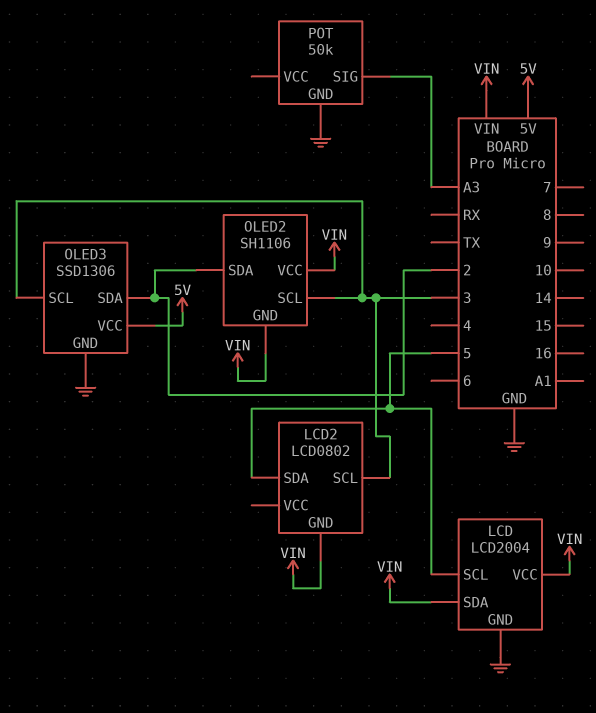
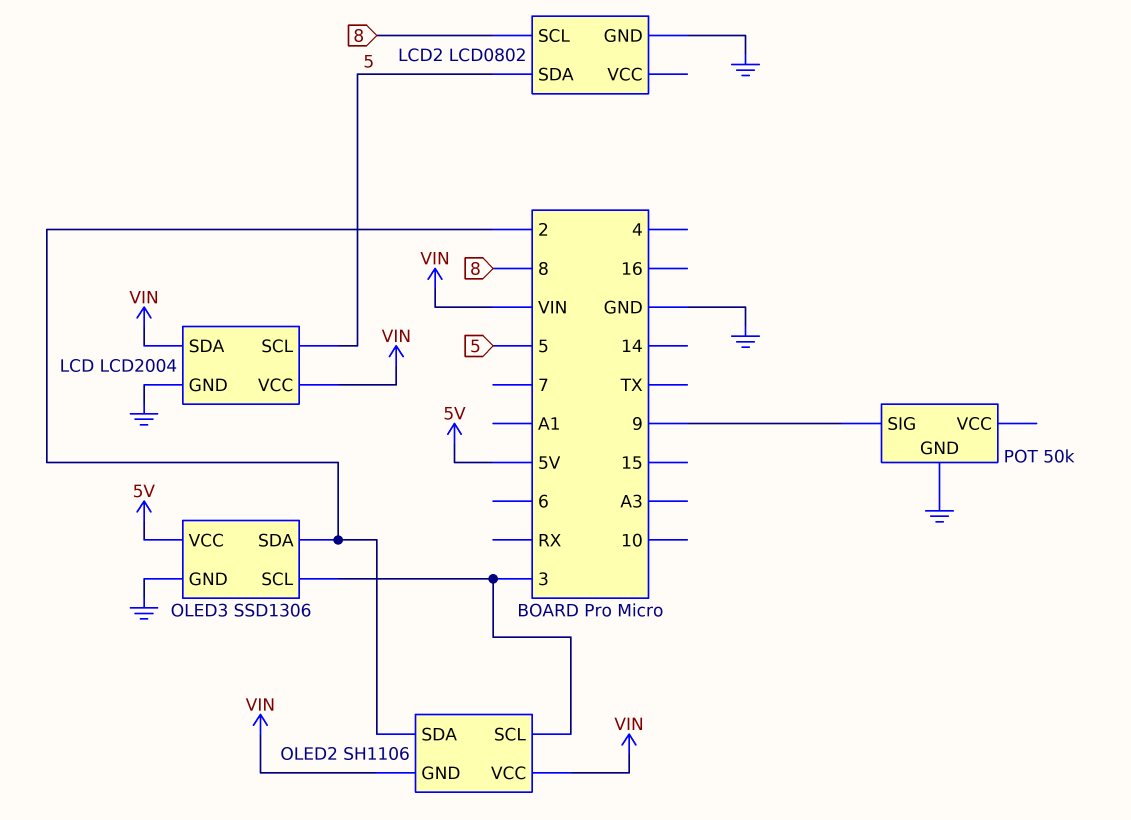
LCD2 pin GND: VIN -> GND
LCD2 pin SCL: 3 -> 8
POT pin SIG: A3 -> 9

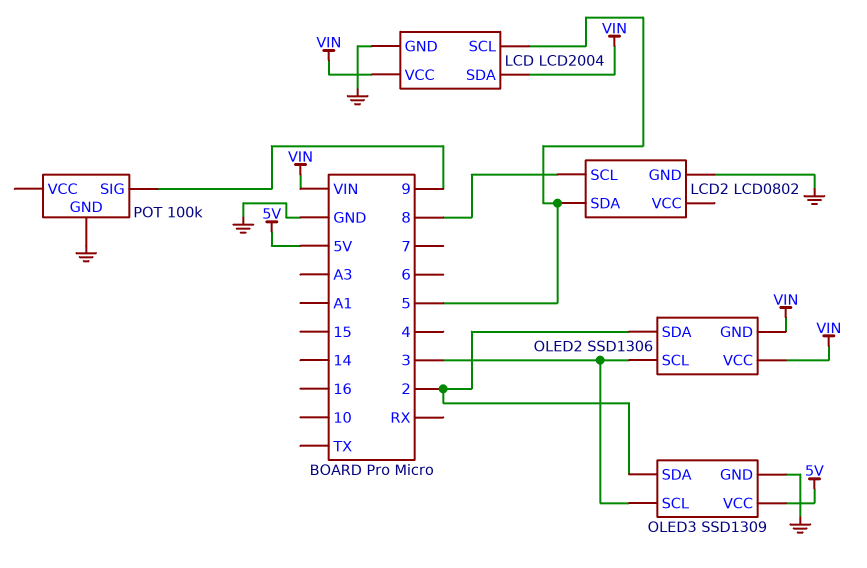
OLED2: SH1106 -> SSD1306
OLED3: SSD1306 -> SSD1309
POT: 50k -> 100k

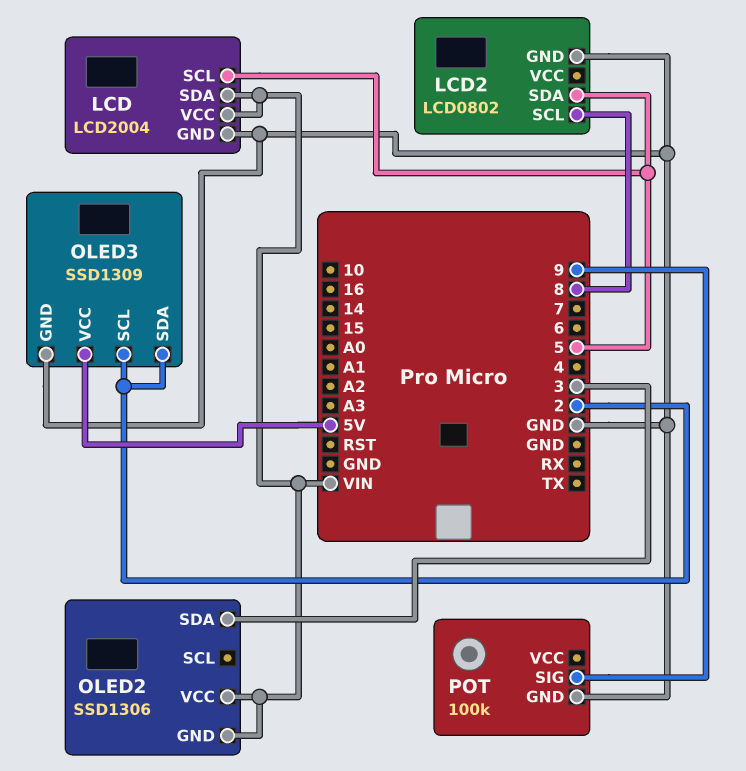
OLED2 pin SCL: 3 -> none
OLED2 pin SDA: 2 -> 3
OLED3 pin SCL: 3 -> 2

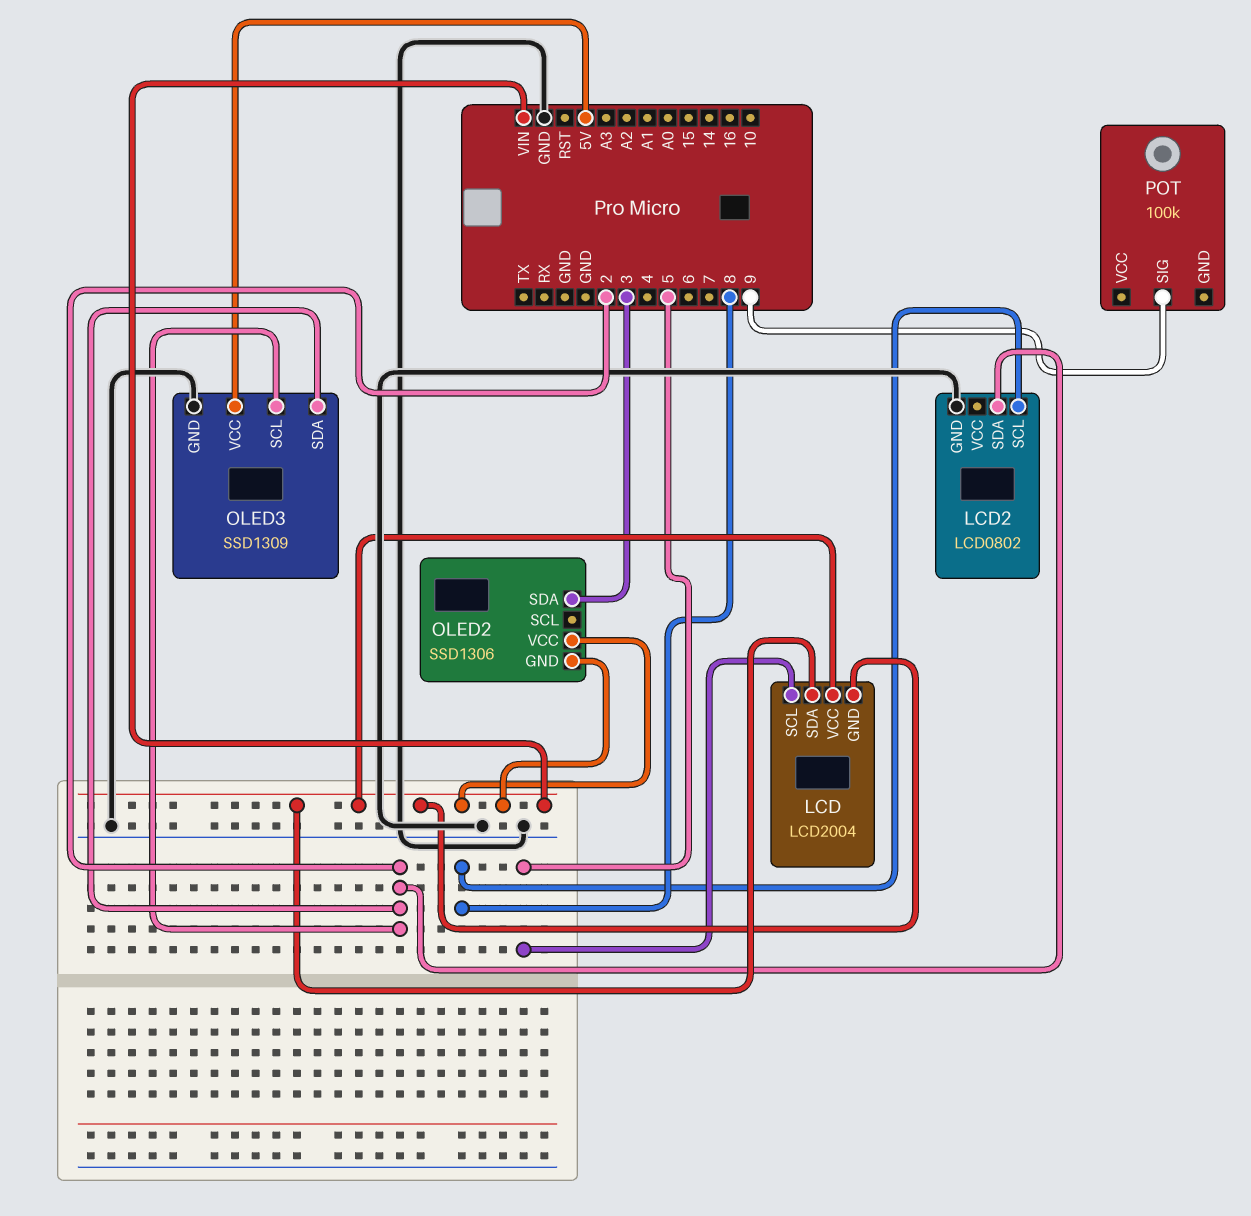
LCD pin GND: GND -> VIN
LCD2 pin SDA: 5 -> 2
POT pin GND: GND -> none

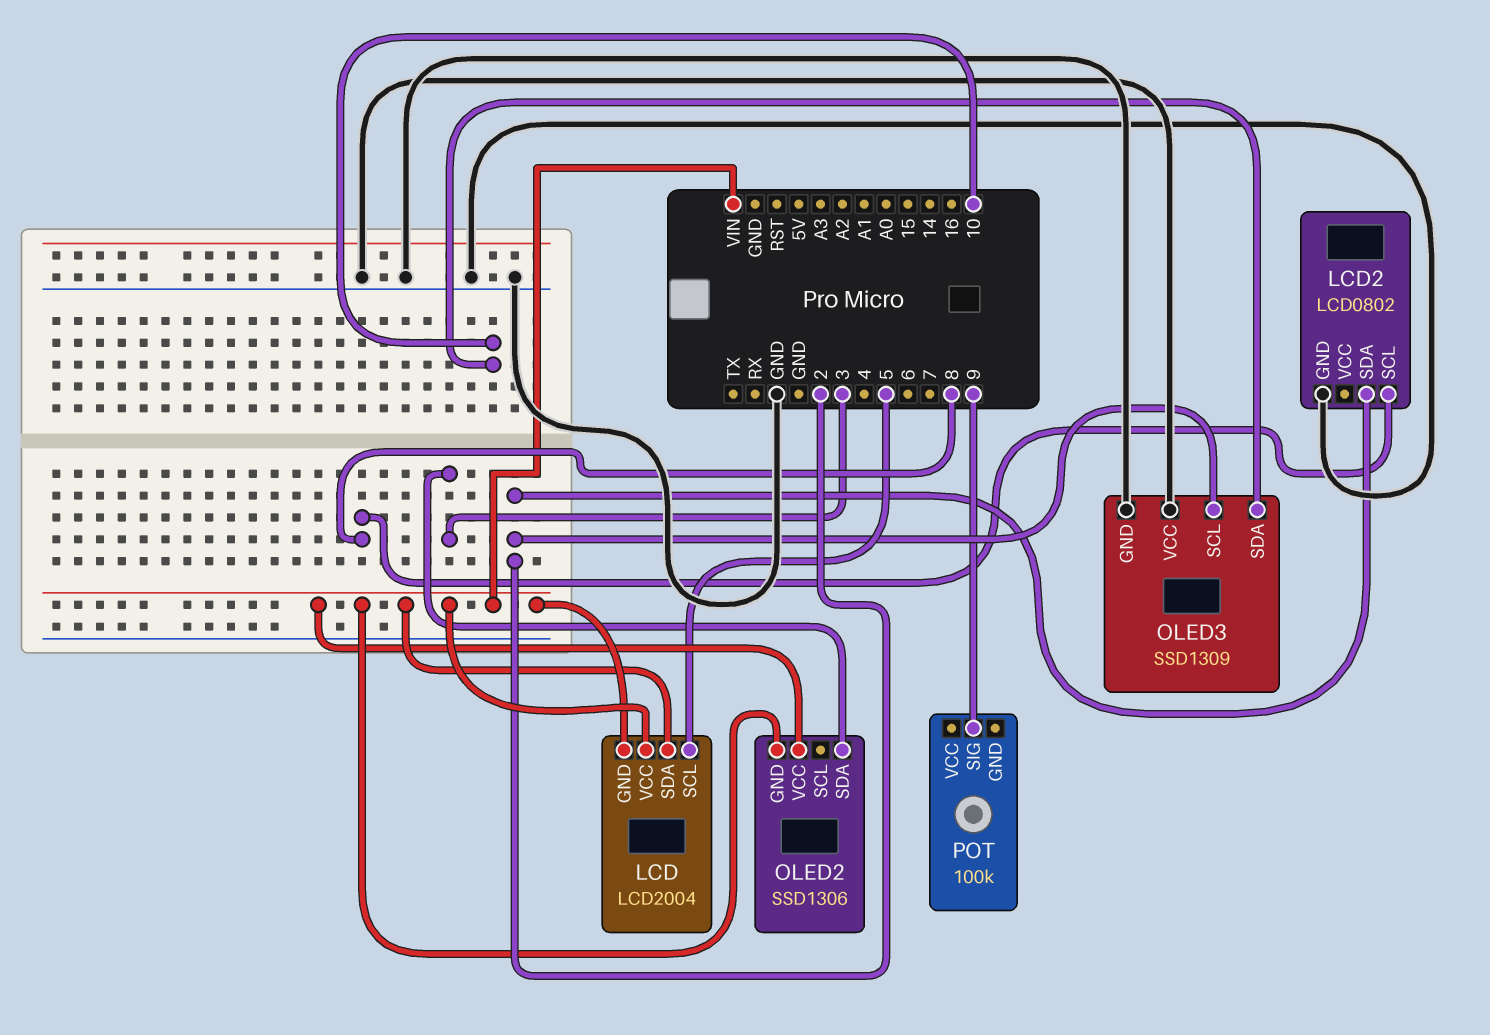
OLED3 pin SDA: 2 -> 10
OLED3 pin VCC: 5V -> GND

